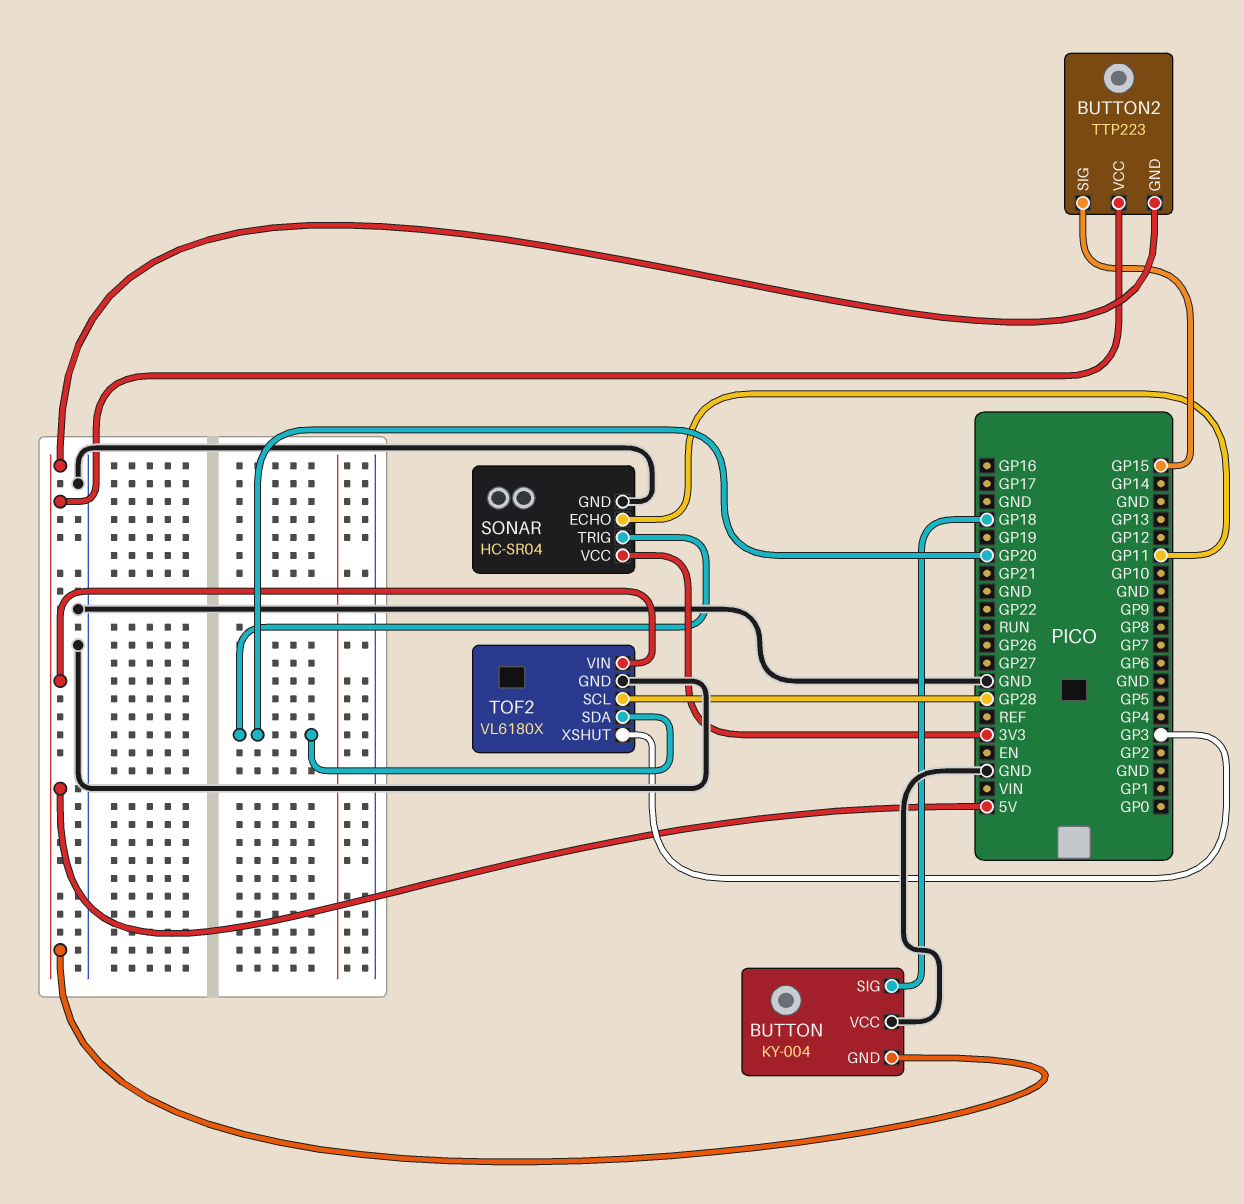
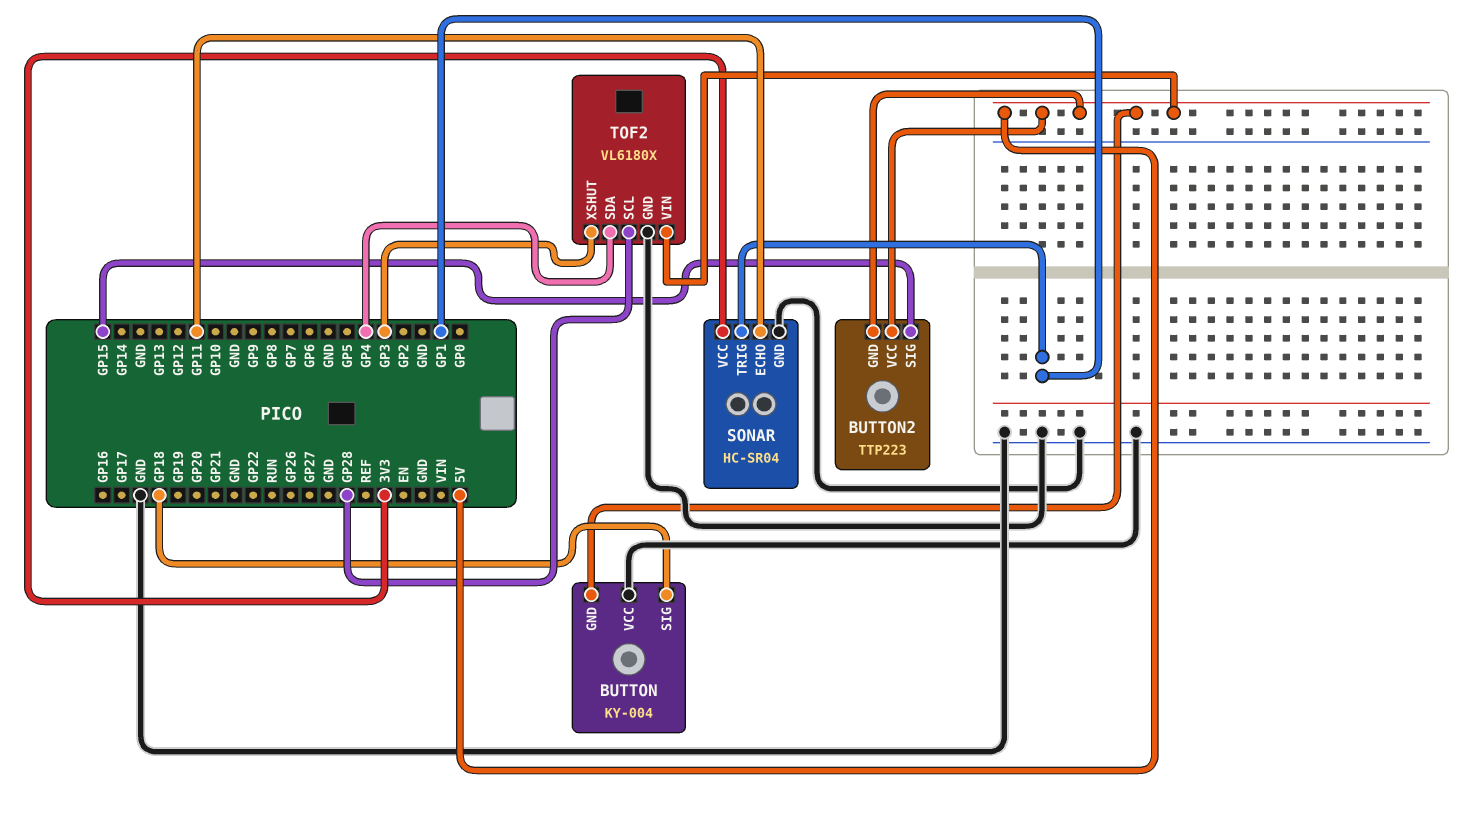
SONAR pin TRIG: GP20 -> GP1
TOF2 pin SDA: GP20 -> GP4

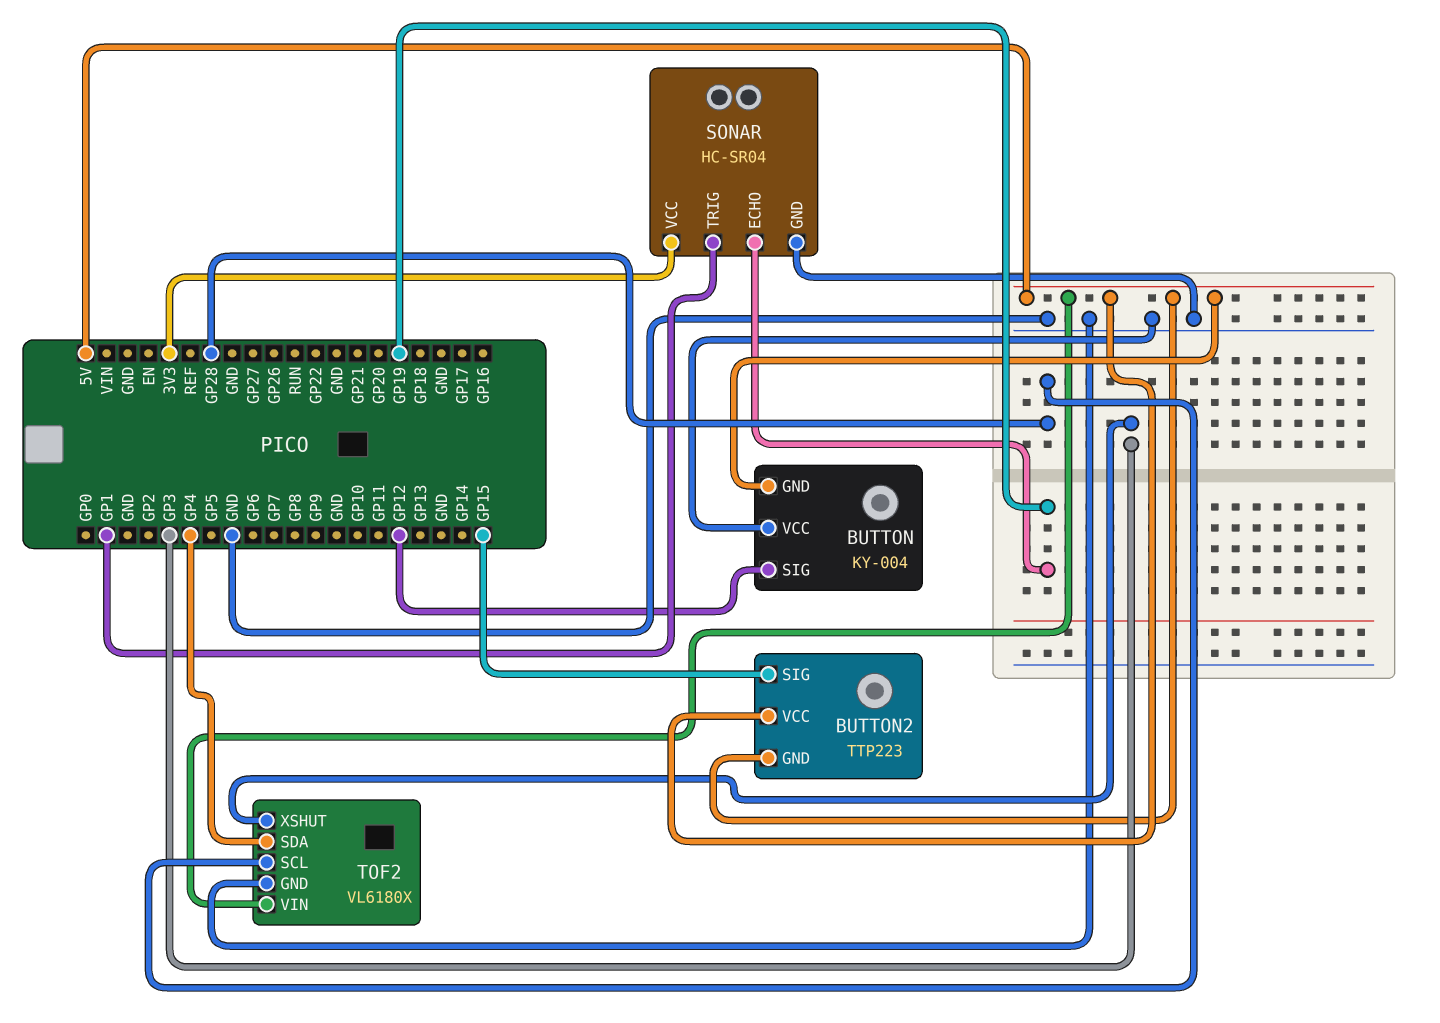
BUTTON pin SIG: GP18 -> GP12
SONAR pin ECHO: GP11 -> GP19

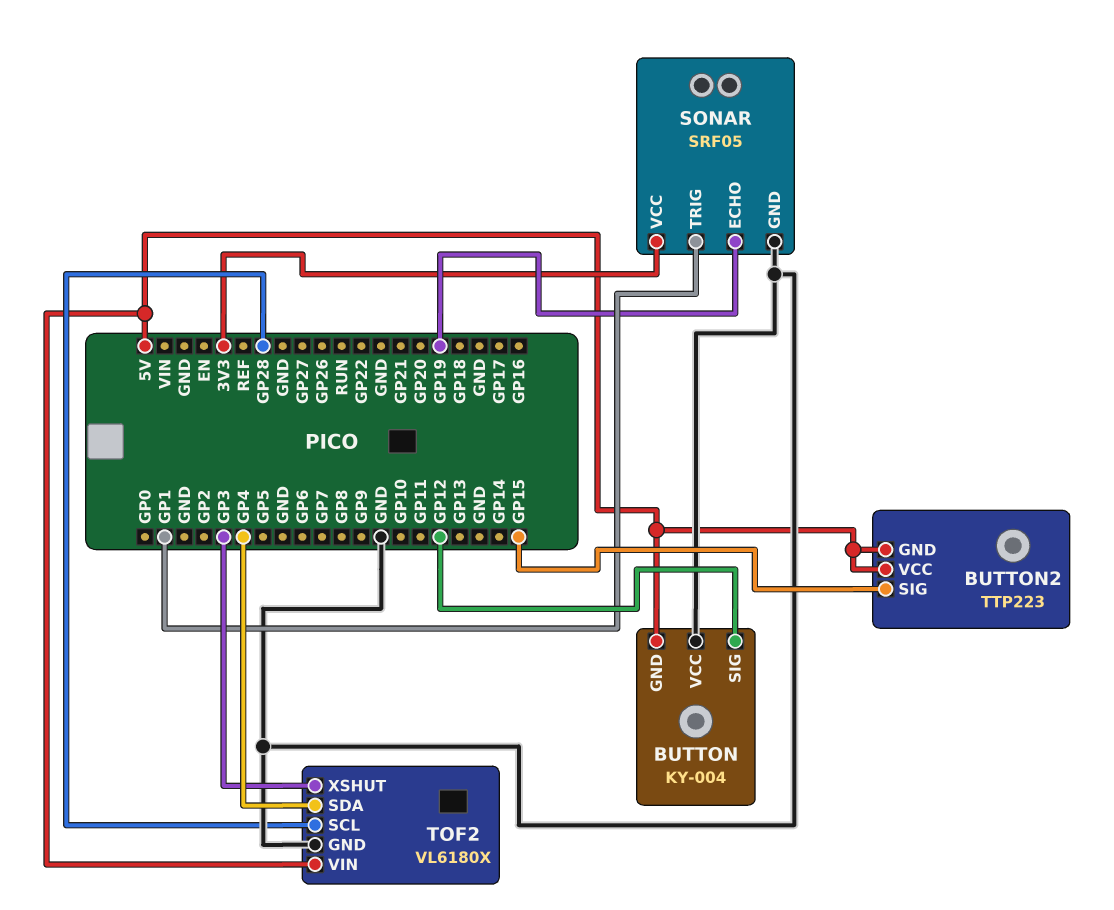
SONAR: HC-SR04 -> SRF05

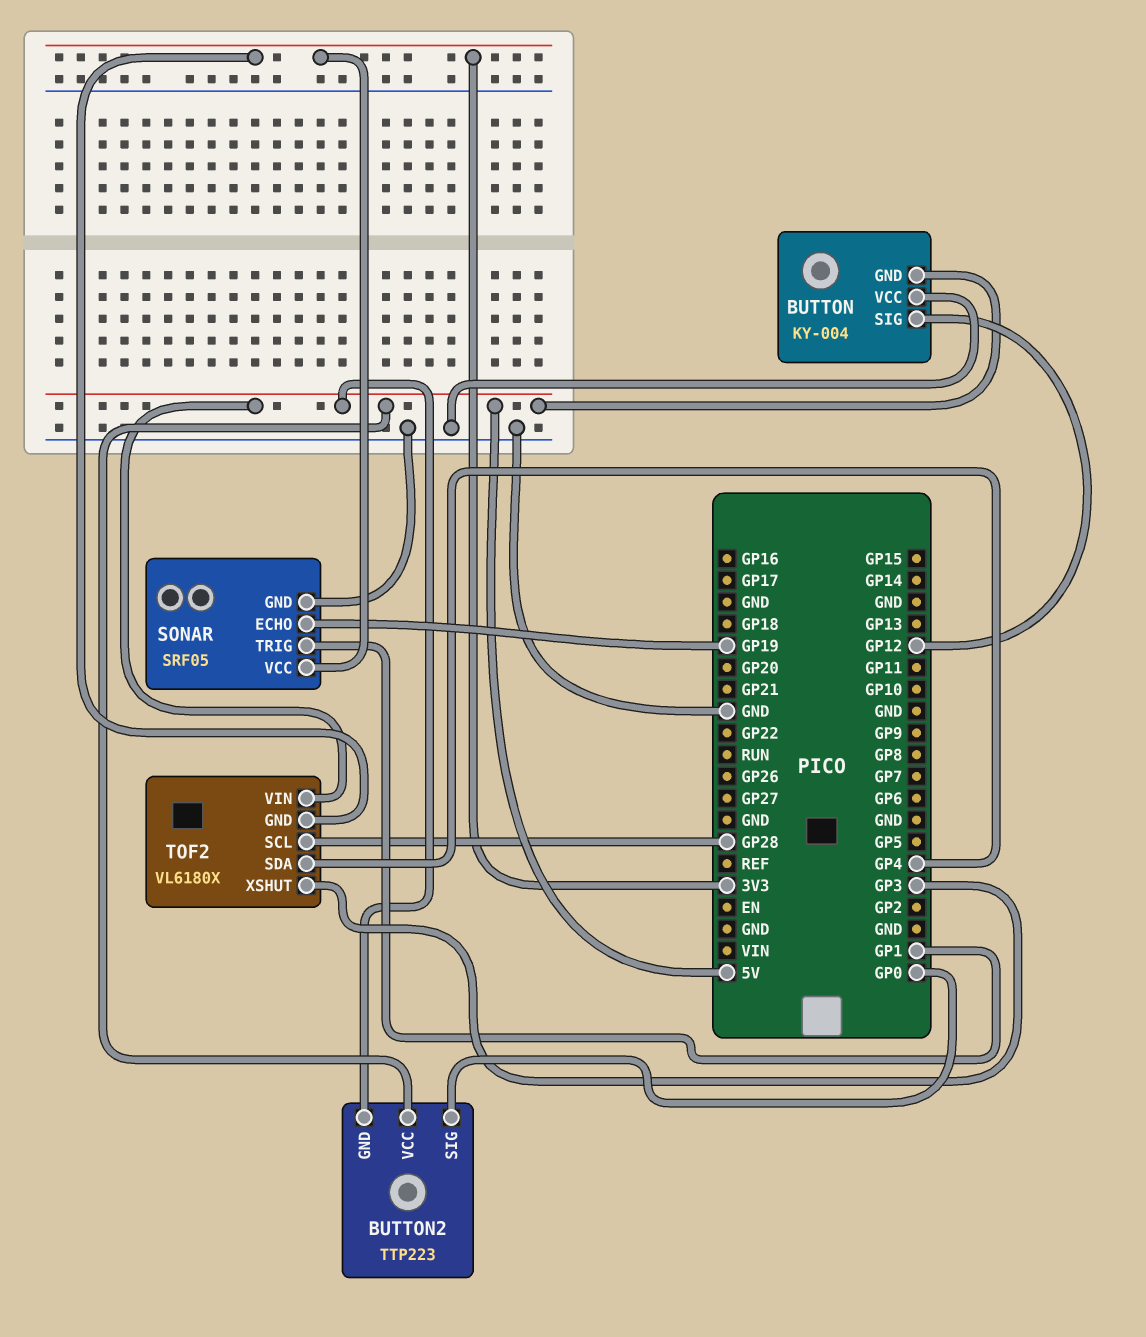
BUTTON2 pin SIG: GP15 -> GP0
TOF2 pin GND: GND -> 3V3

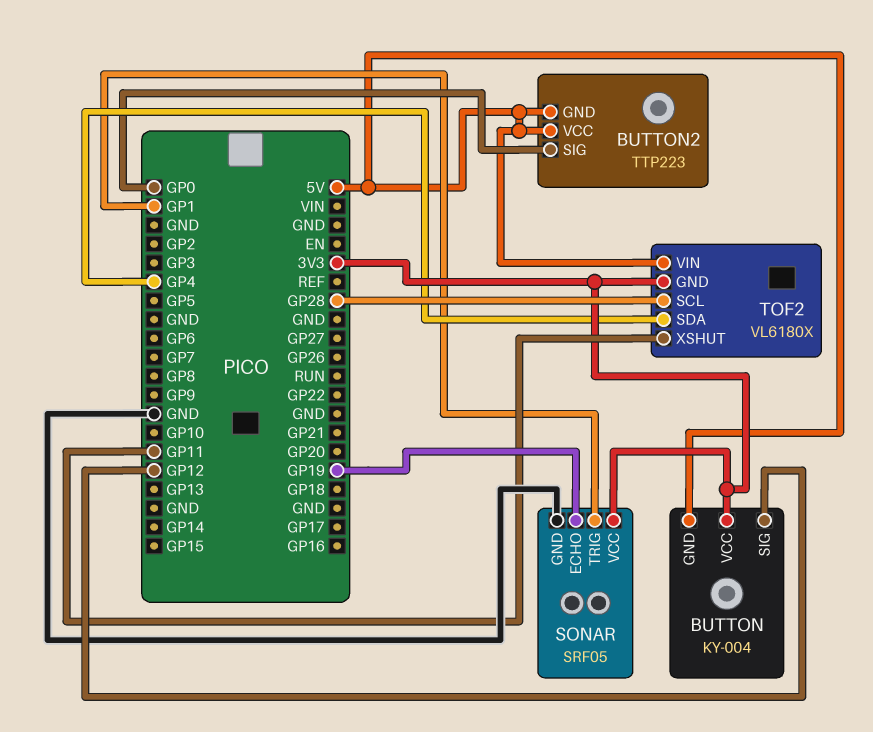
BUTTON pin VCC: GND -> 3V3
TOF2 pin XSHUT: GP3 -> GP11

